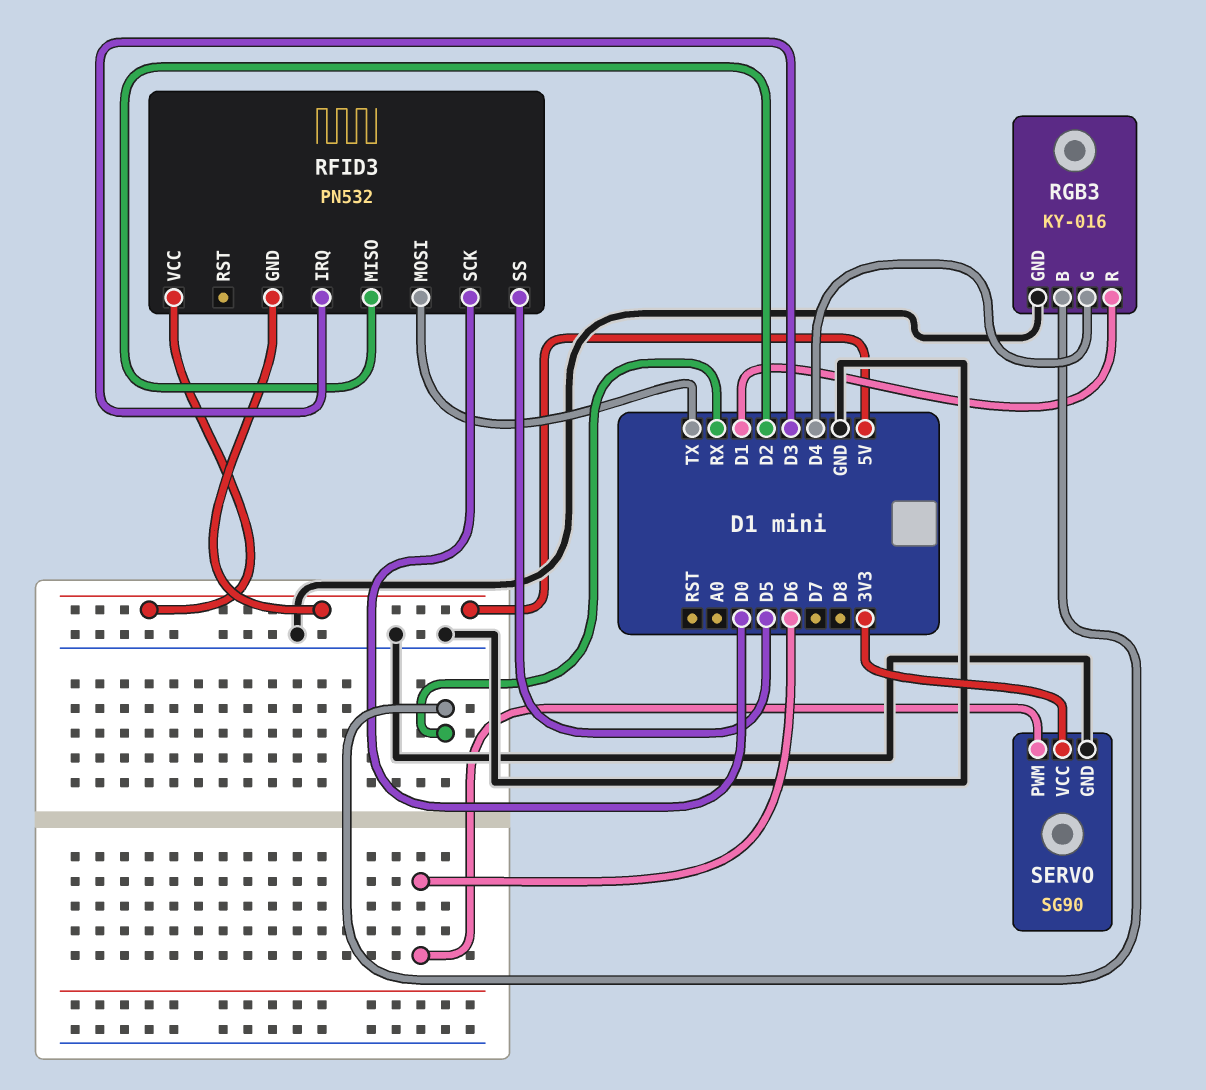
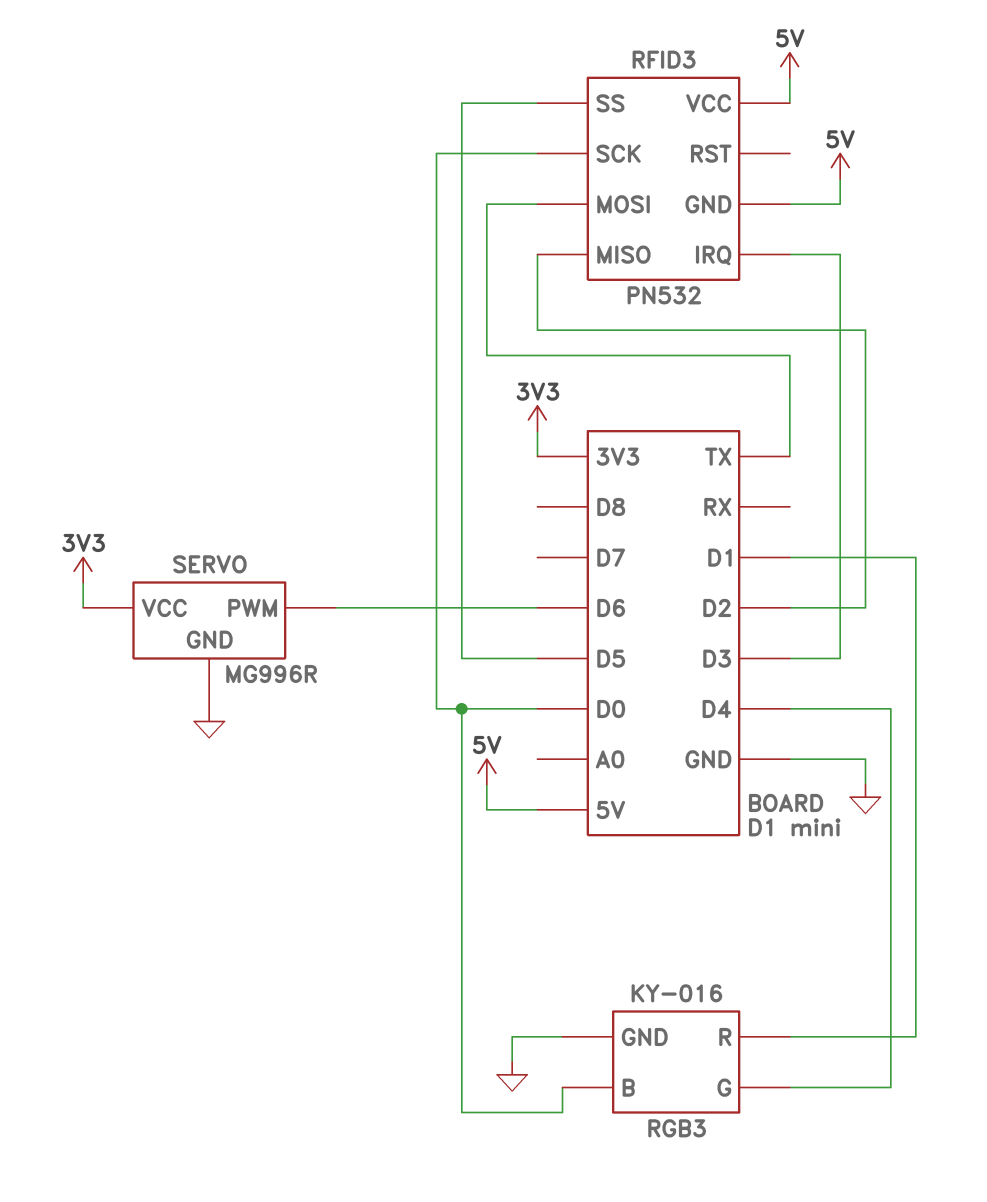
RGB3 pin B: RX -> D0
SERVO: SG90 -> MG996R

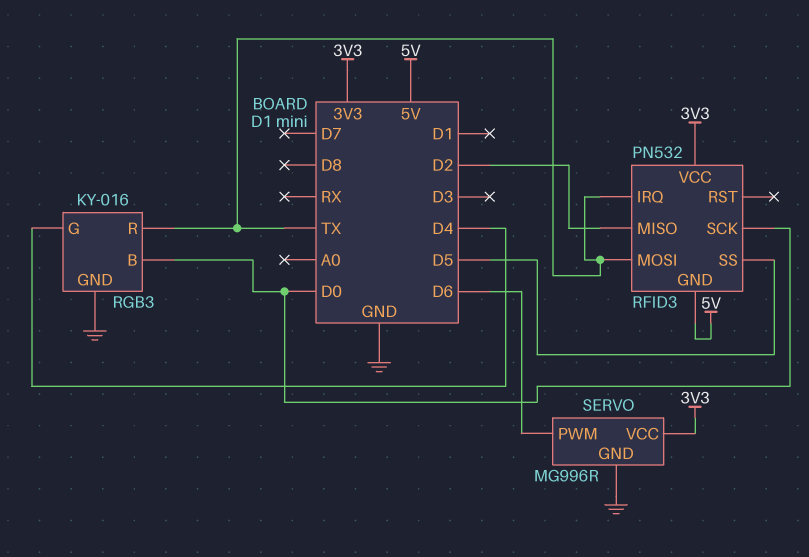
RFID3 pin IRQ: D3 -> TX
RFID3 pin VCC: 5V -> 3V3
RGB3 pin R: D1 -> TX

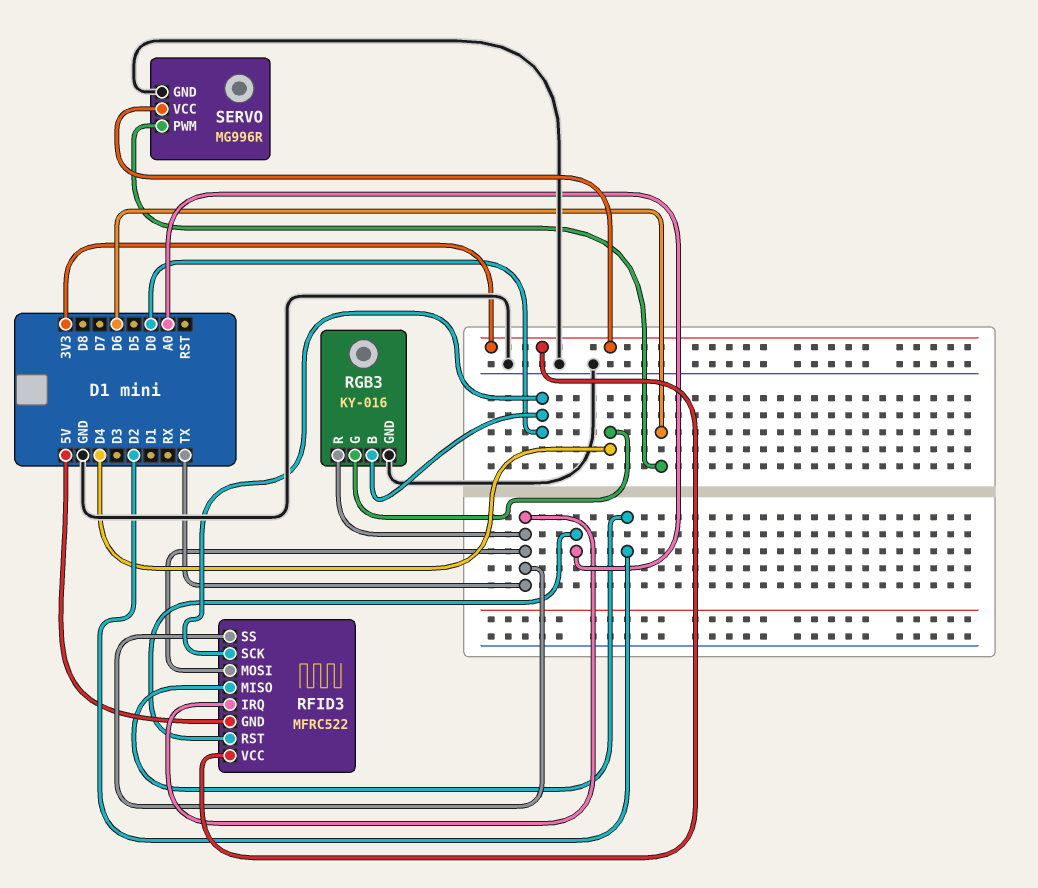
RFID3: PN532 -> MFRC522
RFID3 pin RST: none -> A0
RFID3 pin SS: D5 -> TX

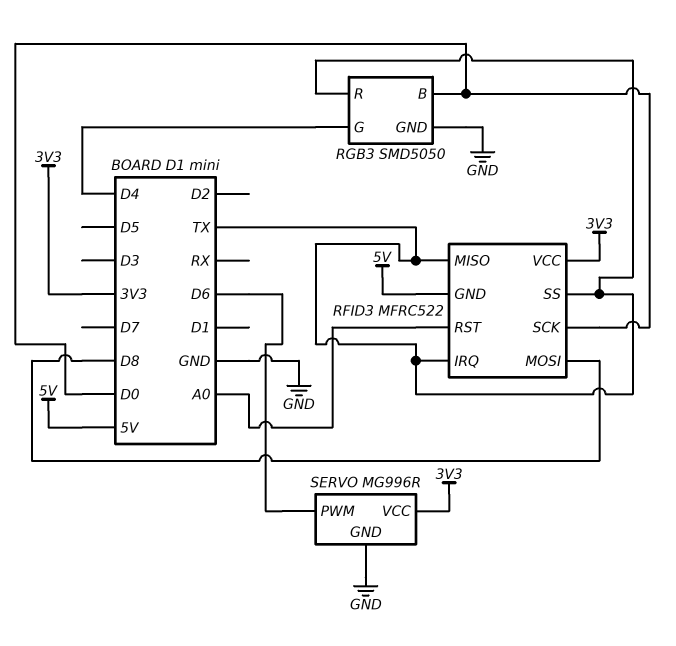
RFID3 pin MISO: D2 -> TX
RFID3 pin MOSI: TX -> D8
RGB3: KY-016 -> SMD5050

